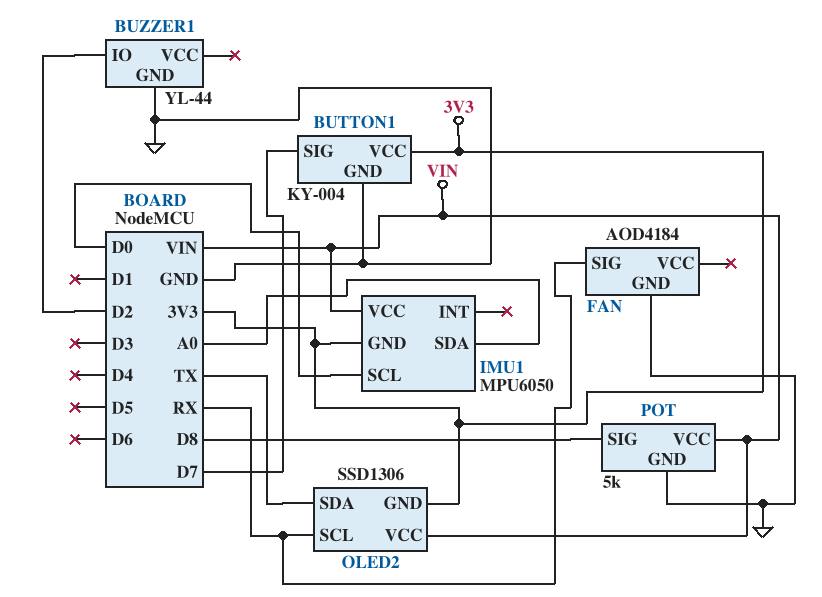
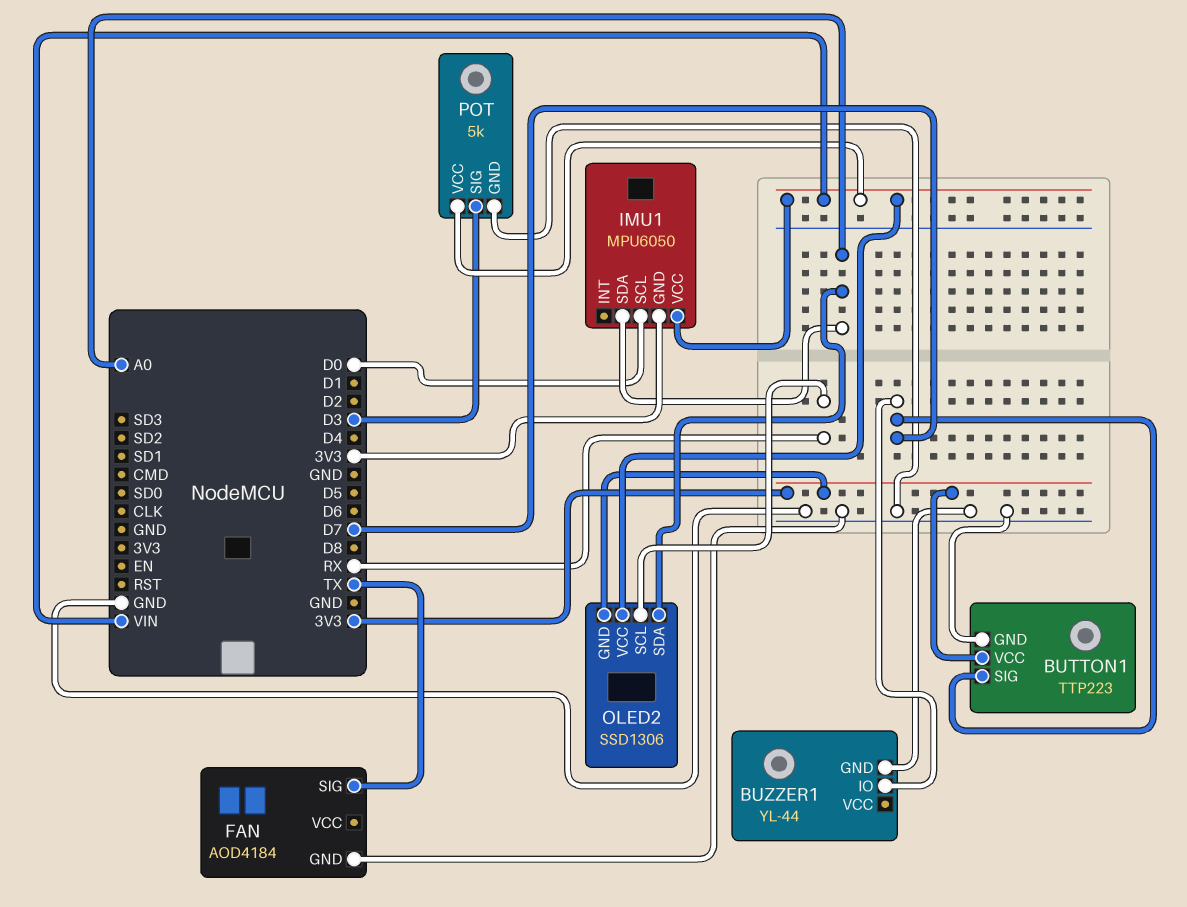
BUTTON1: KY-004 -> TTP223
BUZZER1 pin IO: D2 -> D7
FAN pin SIG: RX -> TX
OLED2 pin SDA: TX -> A0
POT pin SIG: D8 -> D3

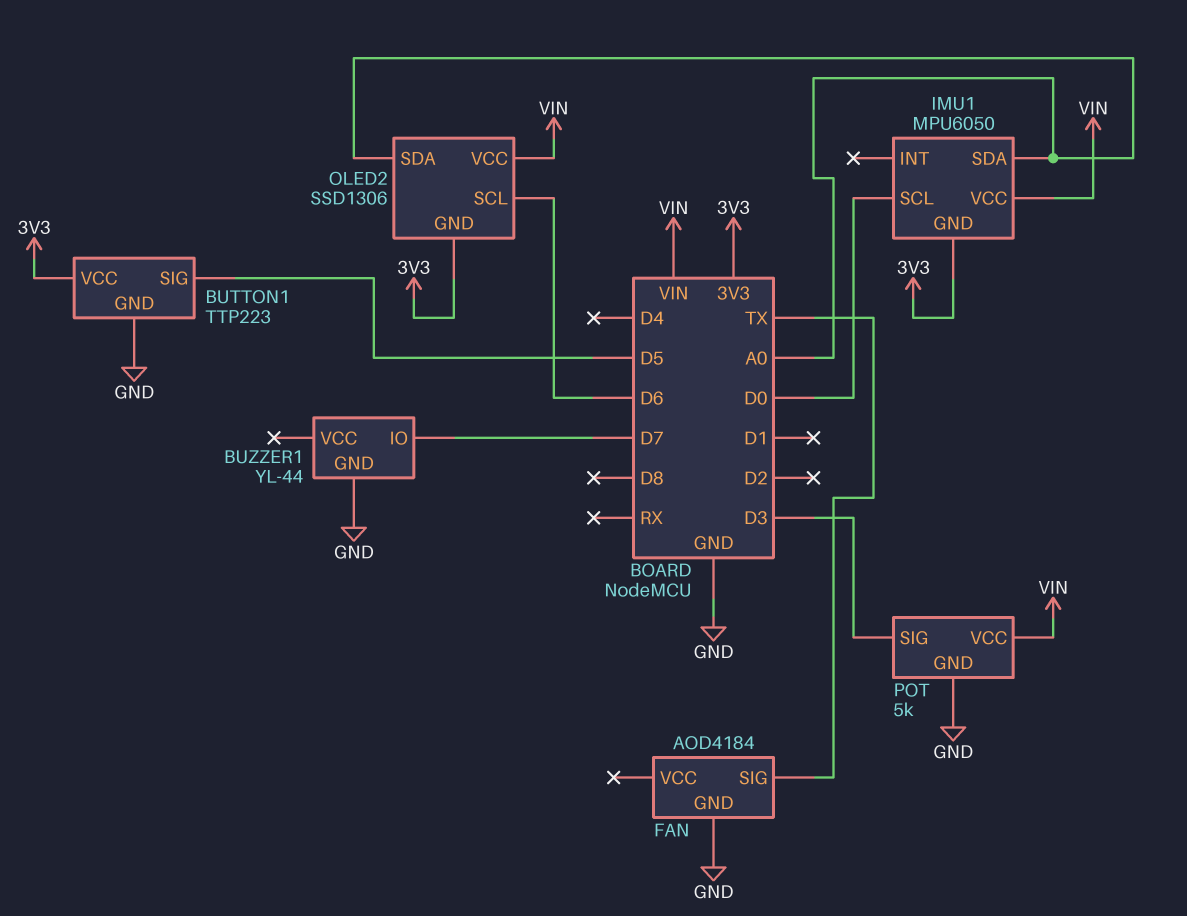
BUTTON1 pin SIG: D7 -> D5
OLED2 pin SCL: RX -> D6

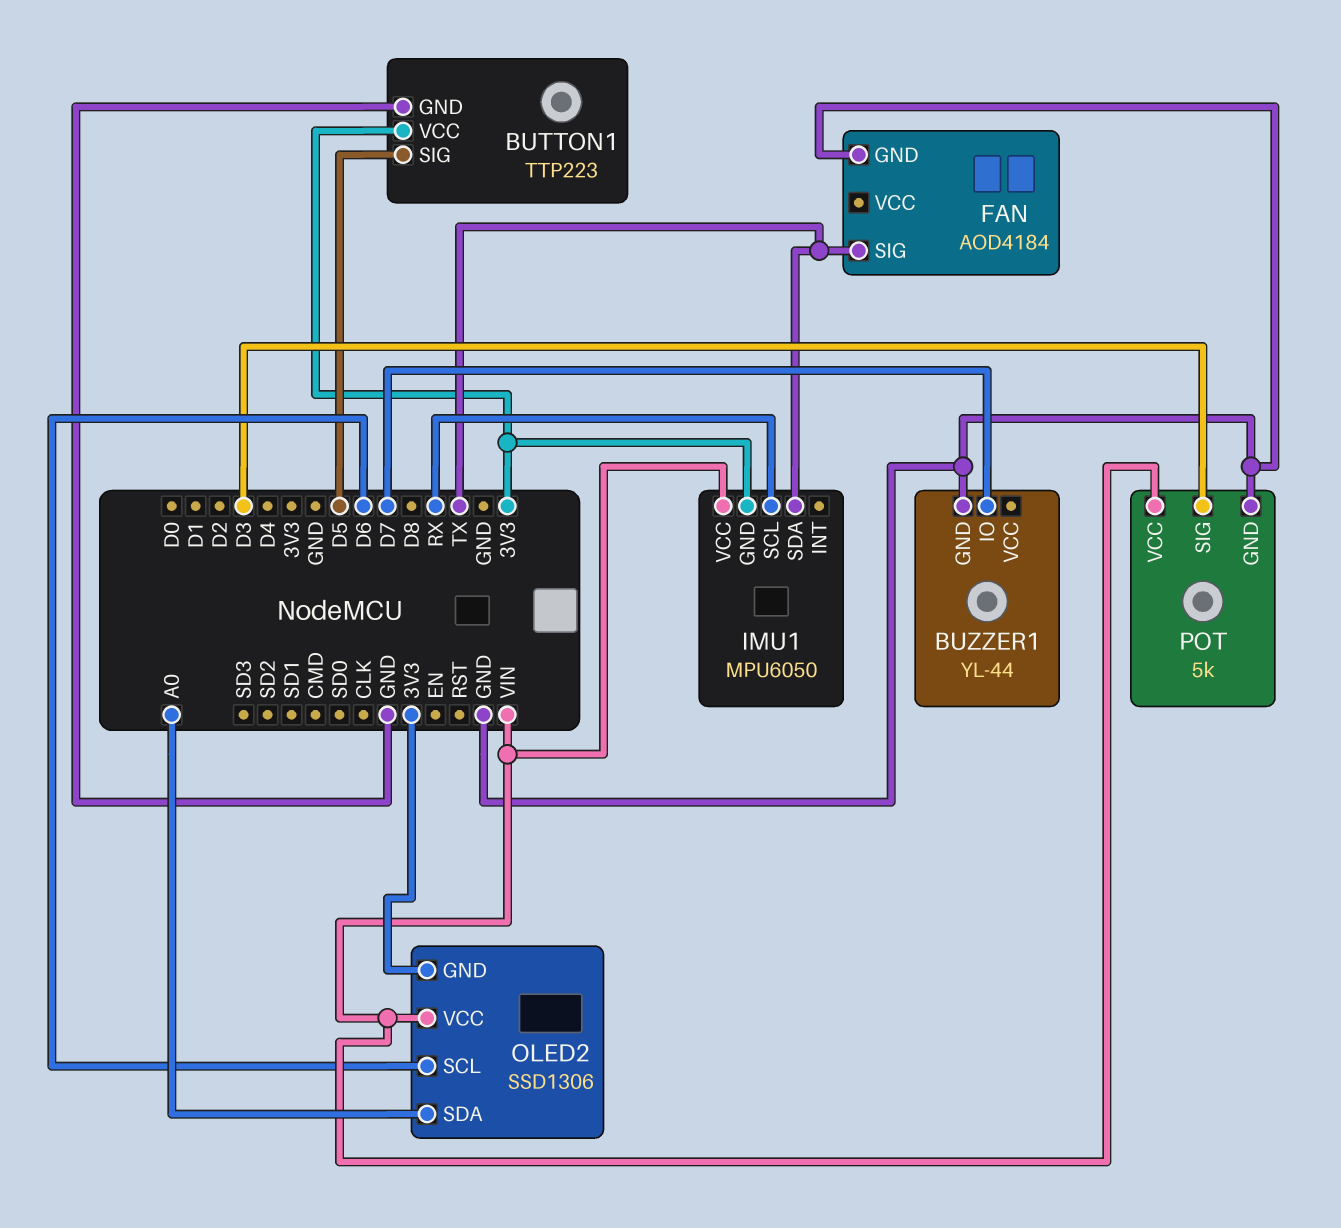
IMU1 pin SCL: D0 -> RX
IMU1 pin SDA: A0 -> TX

